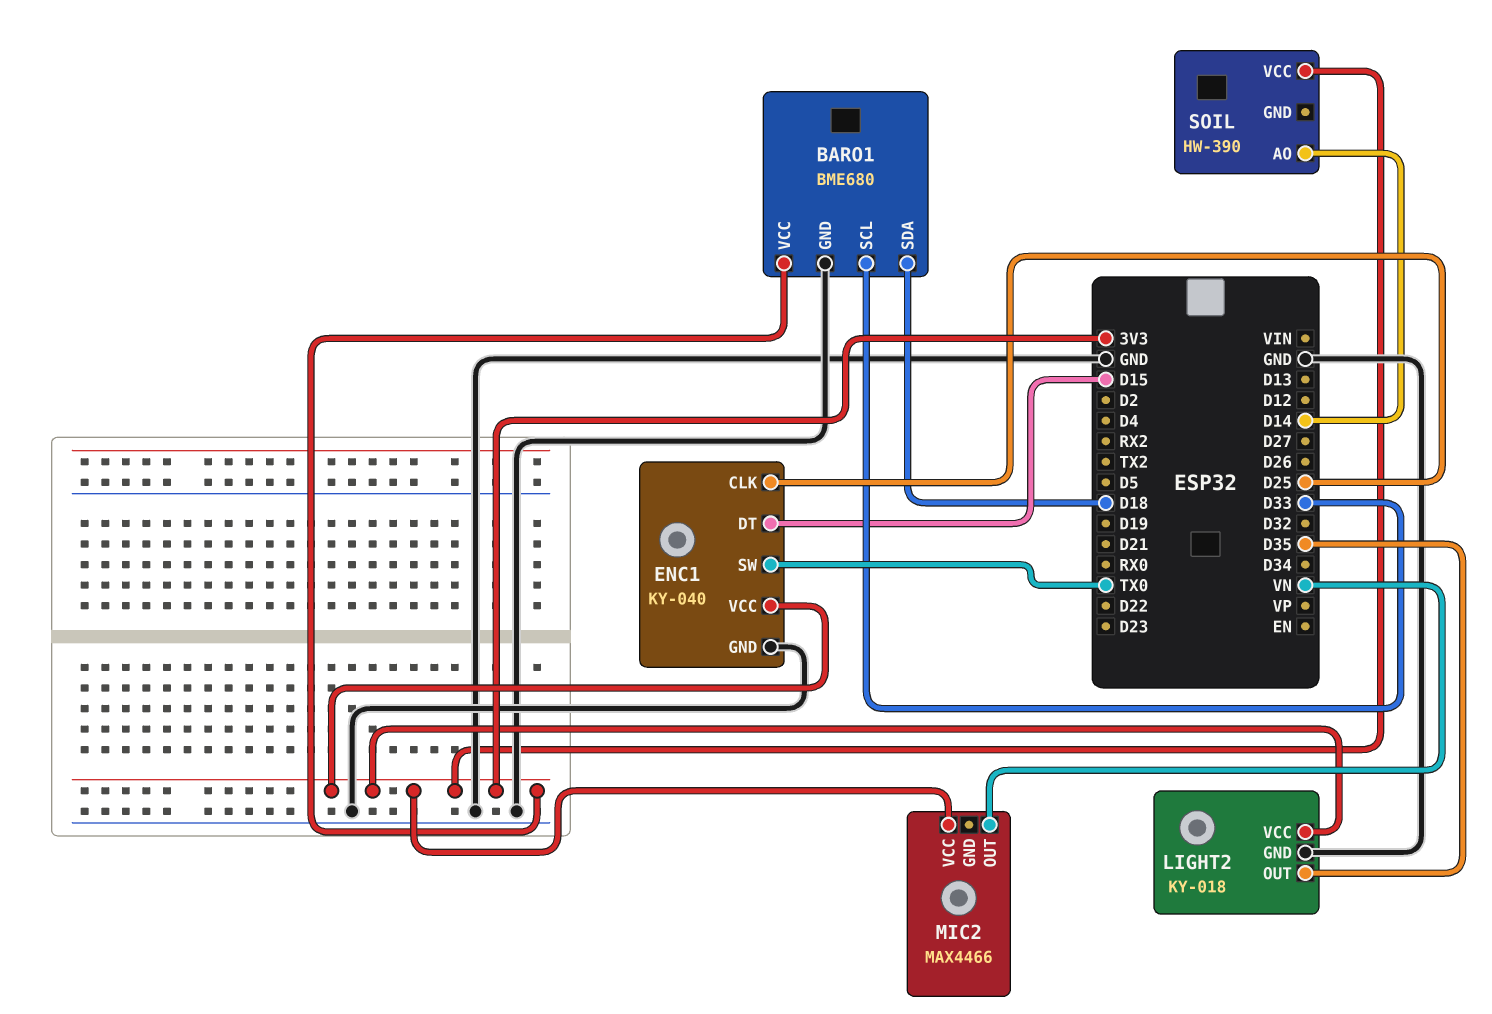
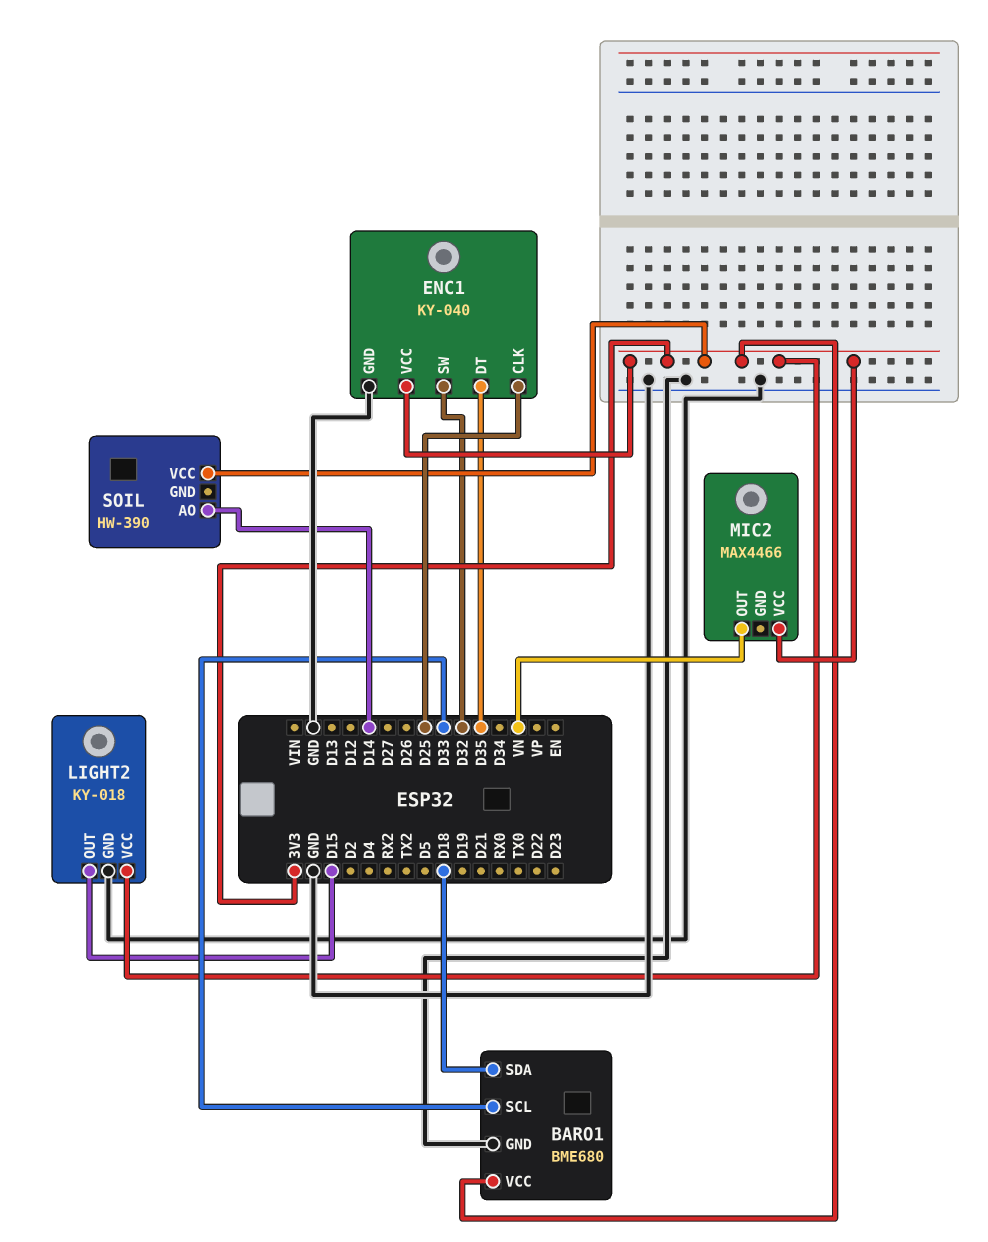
ENC1 pin DT: D15 -> D35
ENC1 pin SW: TX0 -> D32
LIGHT2 pin OUT: D35 -> D15

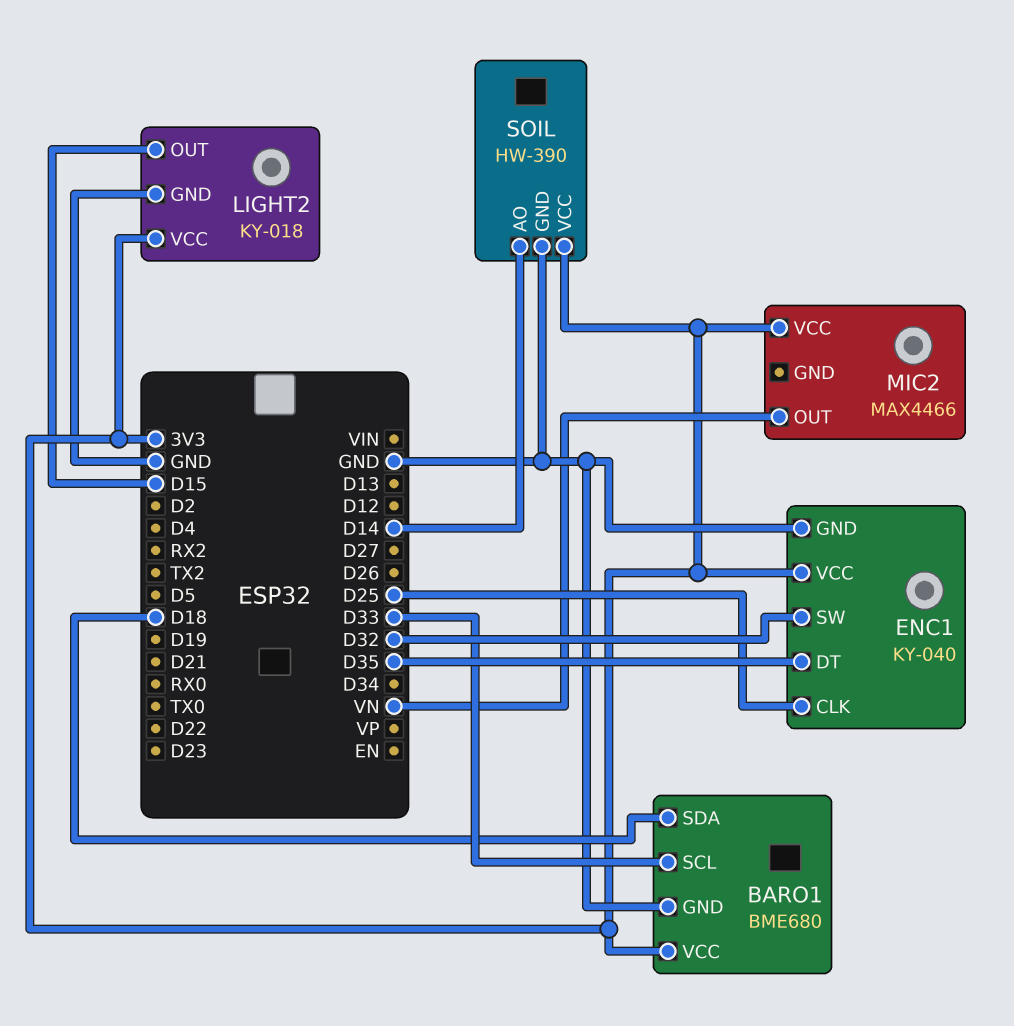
SOIL pin GND: none -> GND

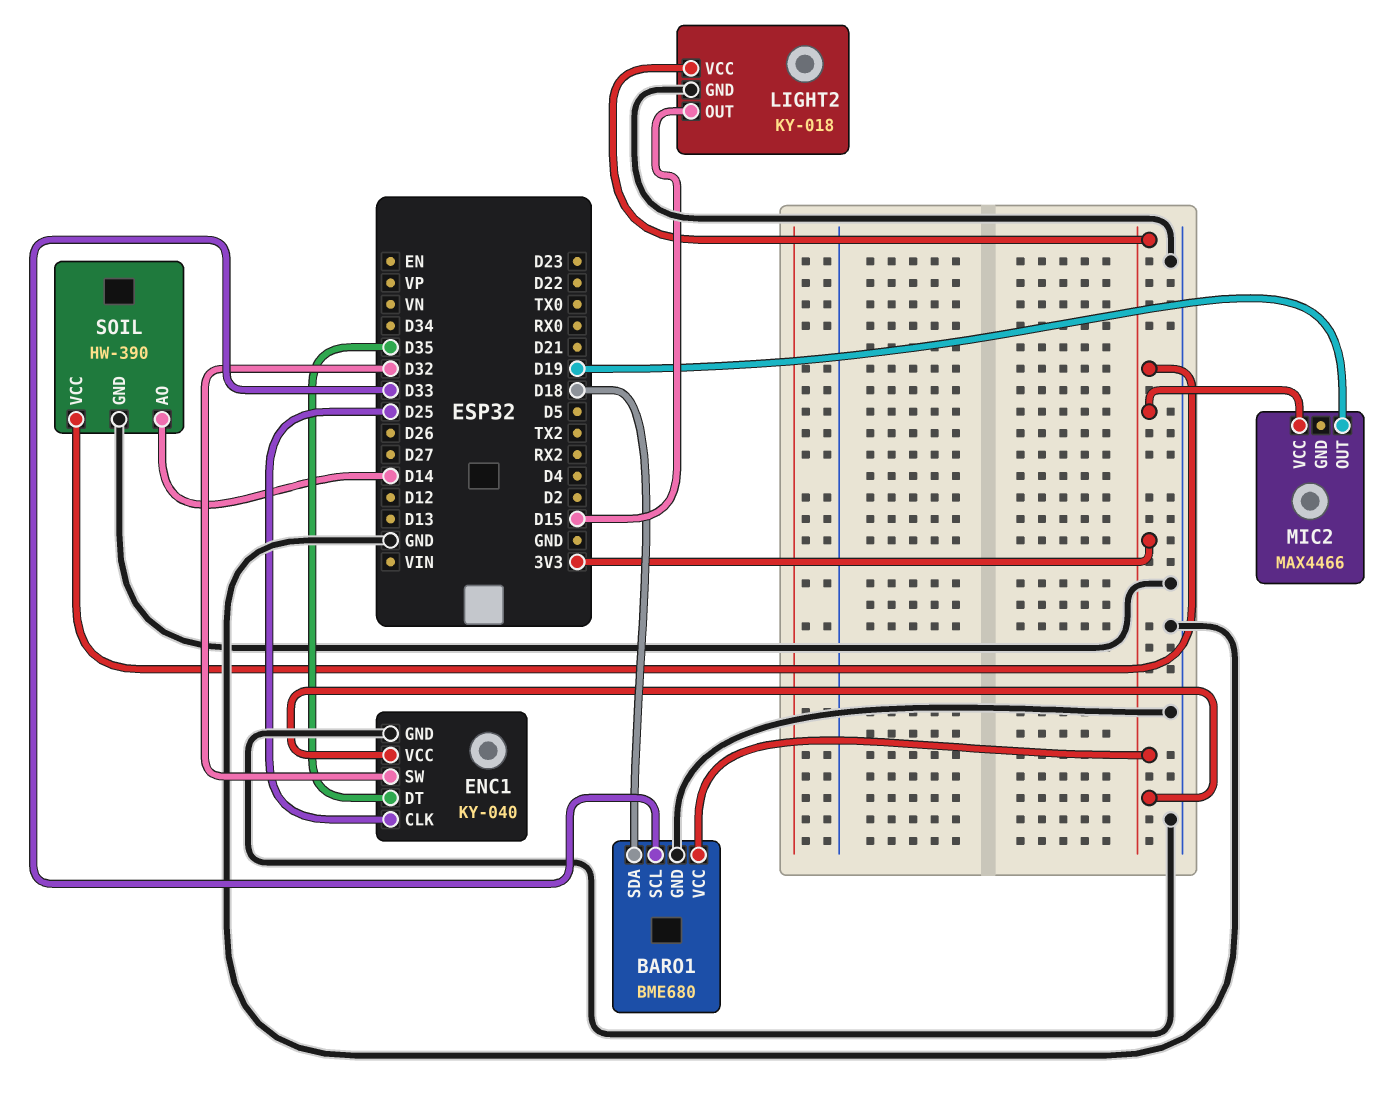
MIC2 pin OUT: VN -> D19

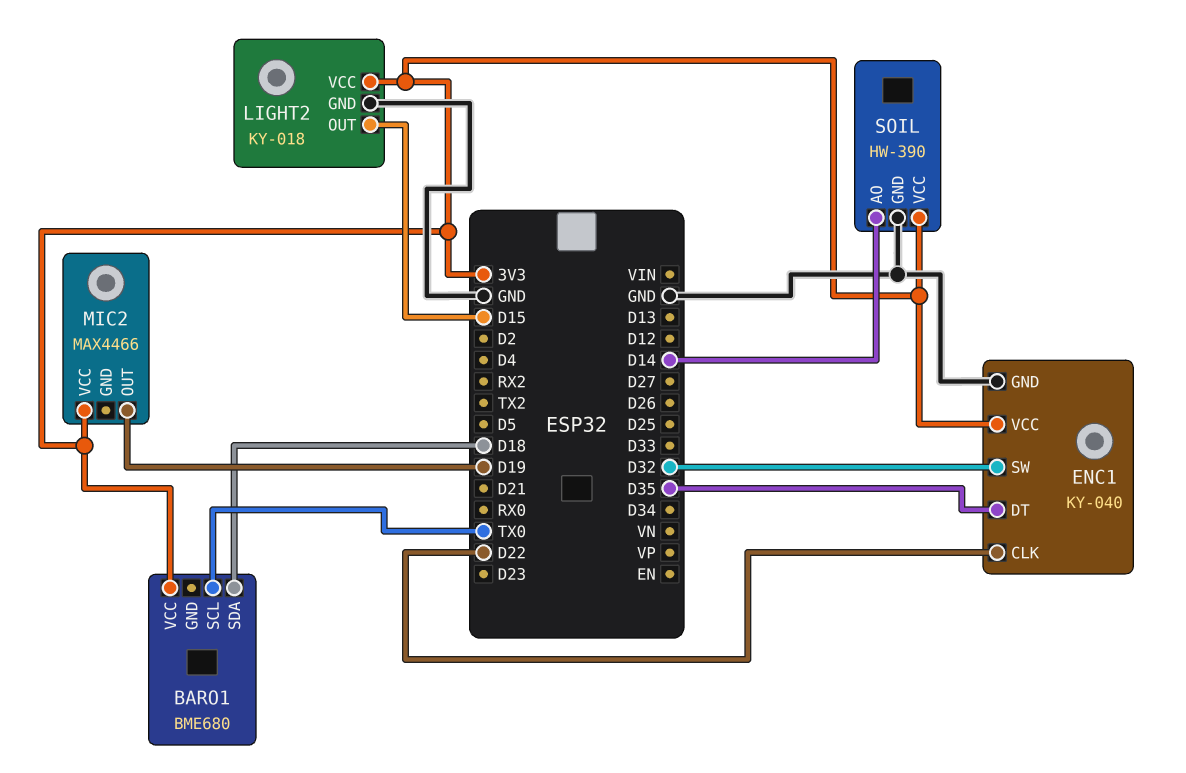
BARO1 pin GND: GND -> none
BARO1 pin SCL: D33 -> TX0
ENC1 pin CLK: D25 -> D22

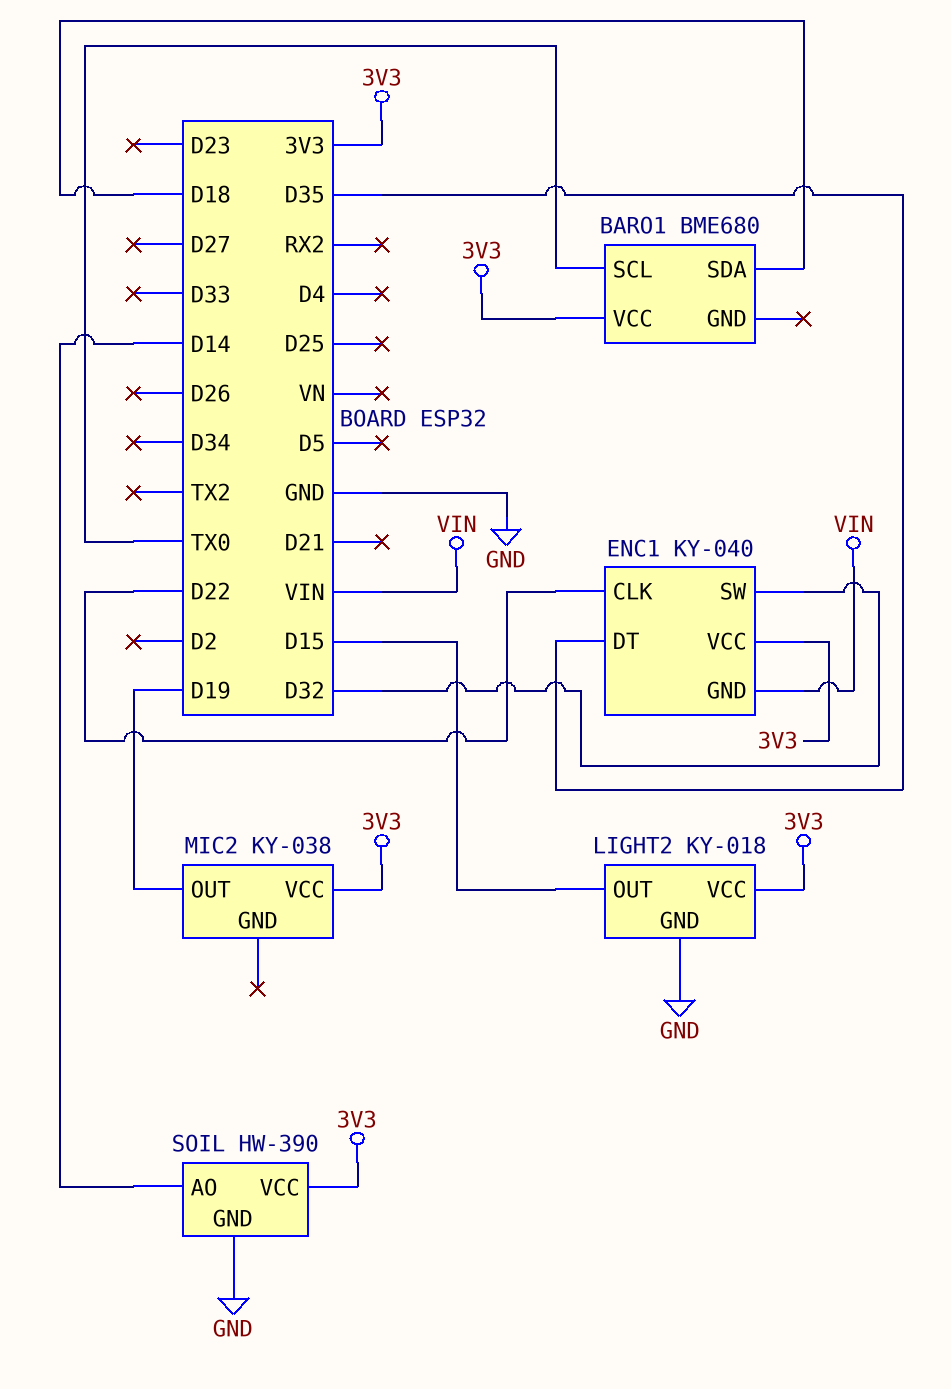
ENC1 pin GND: GND -> VIN
MIC2: MAX4466 -> KY-038

